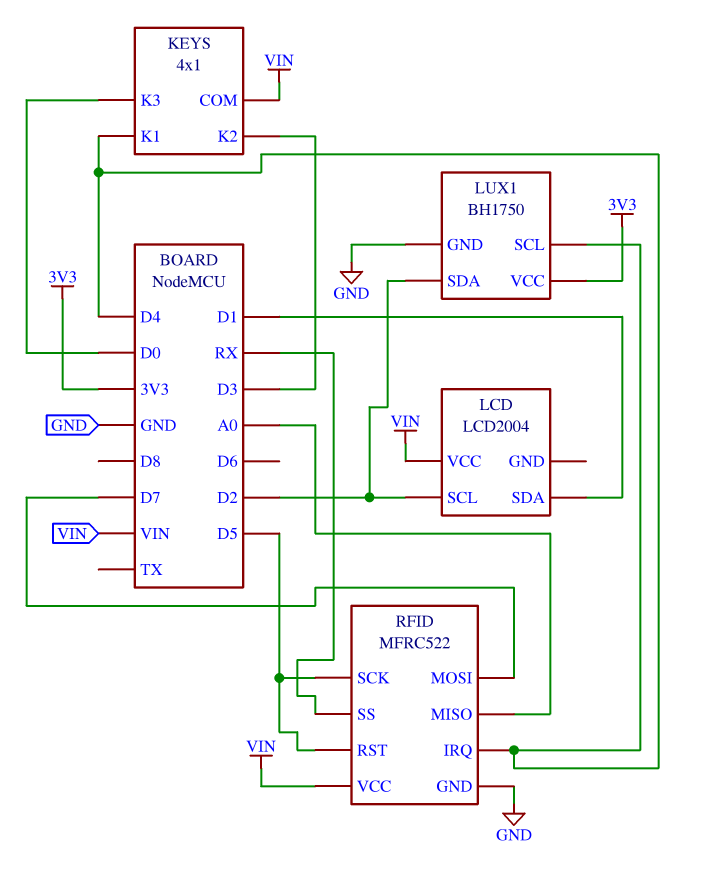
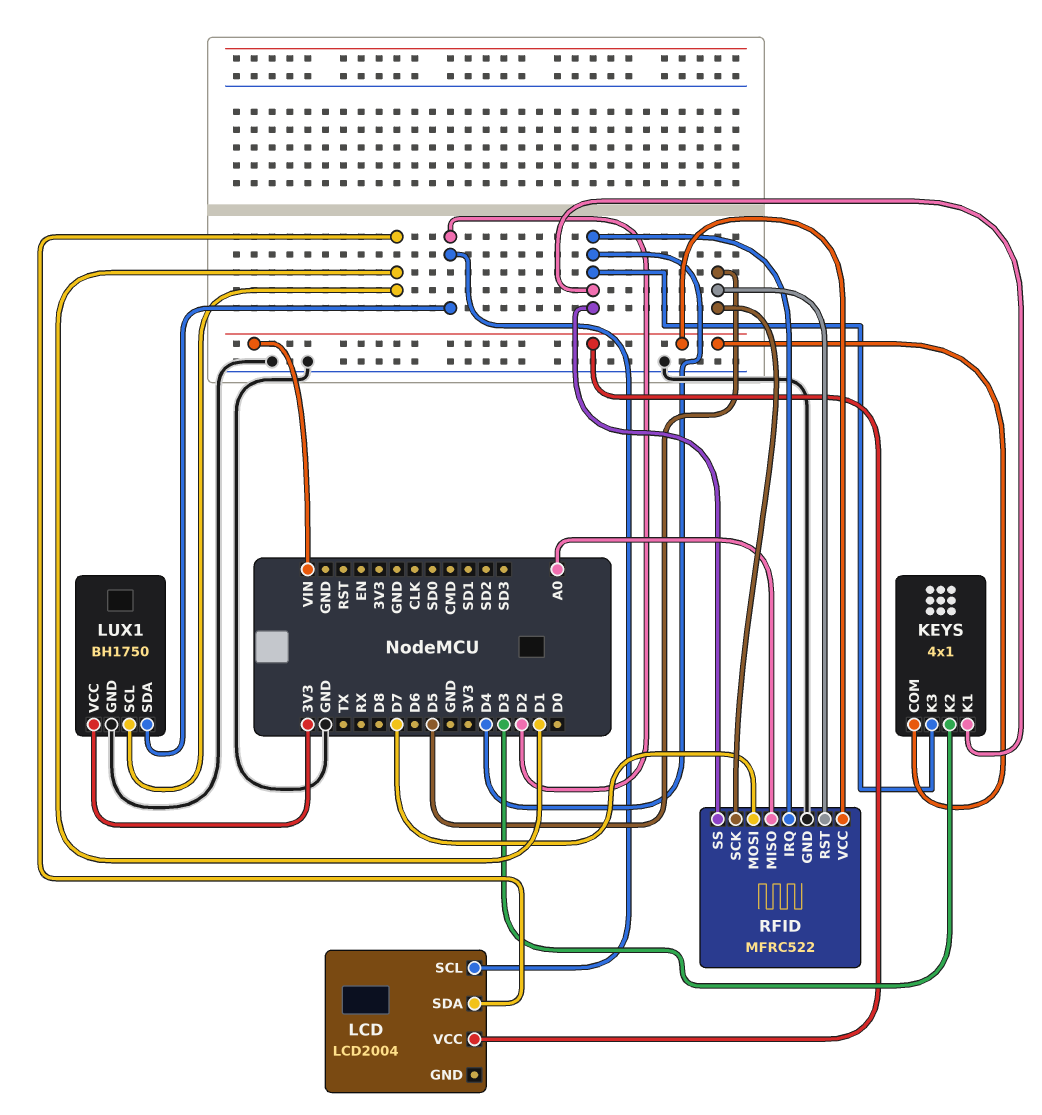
KEYS pin K3: D0 -> D4
LUX1 pin SCL: D4 -> D1
RFID pin SS: RX -> D4

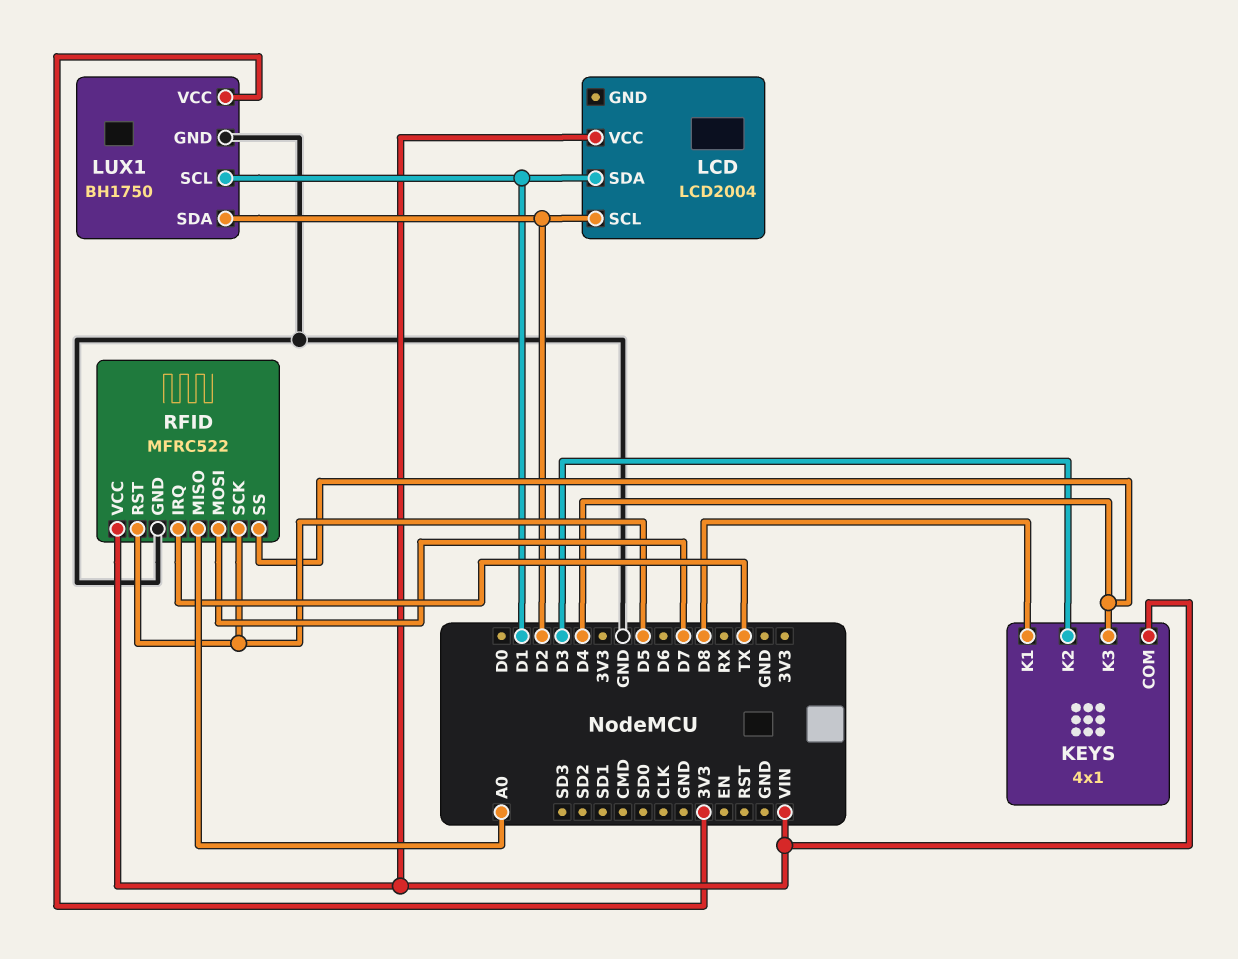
KEYS pin K1: D4 -> D8
RFID pin IRQ: D4 -> TX

